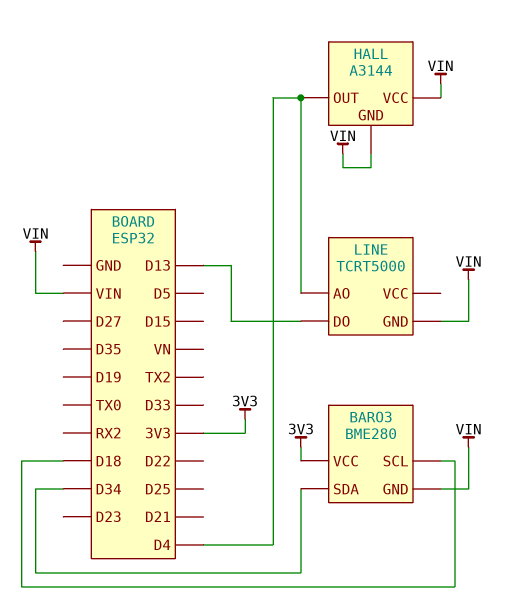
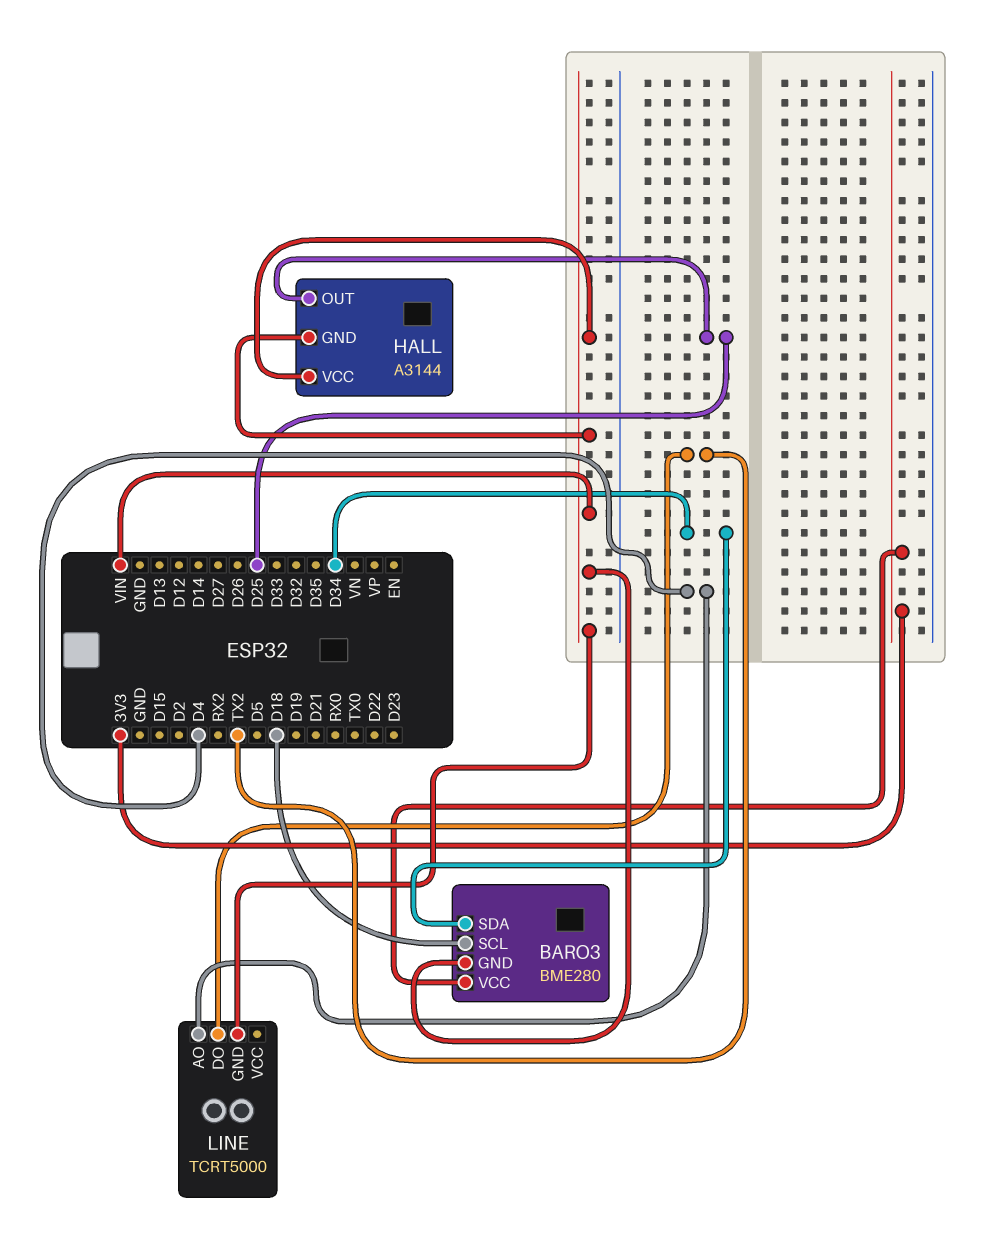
HALL pin OUT: D4 -> D25
LINE pin DO: D13 -> TX2

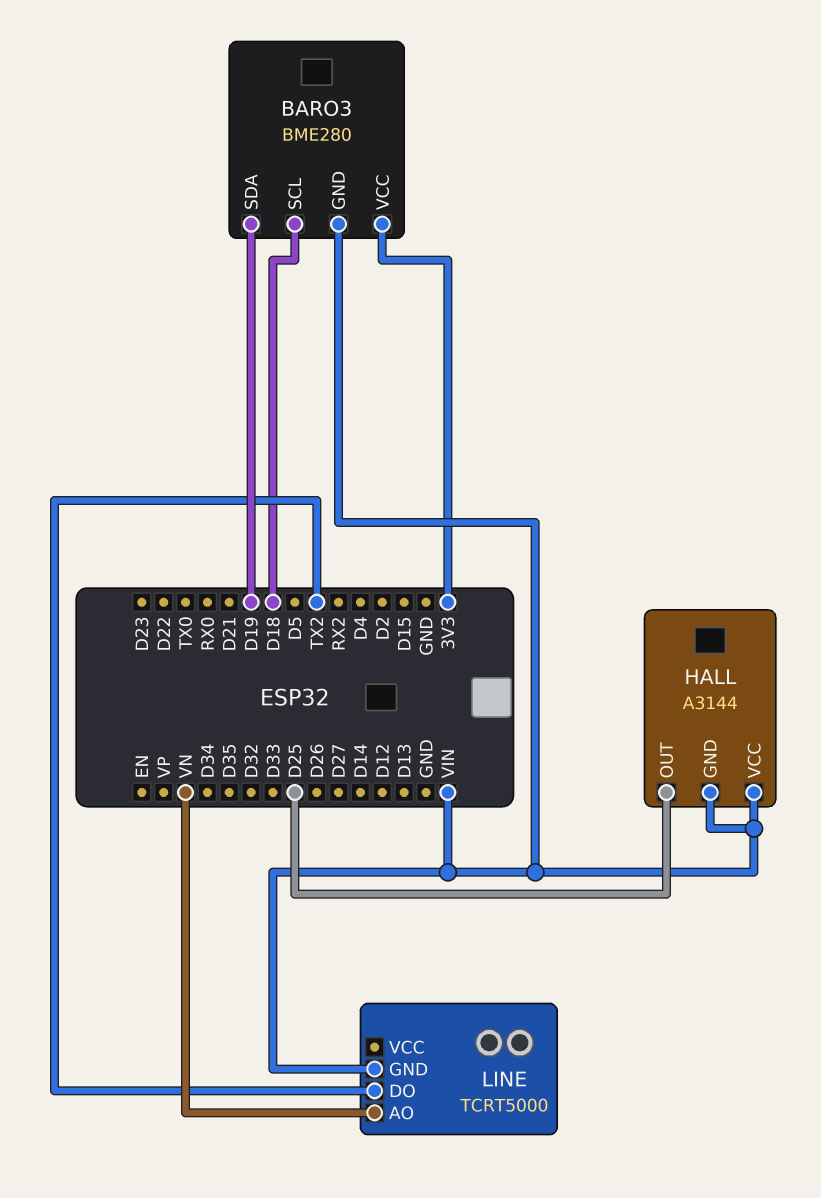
BARO3 pin SDA: D34 -> D19
LINE pin AO: D4 -> VN

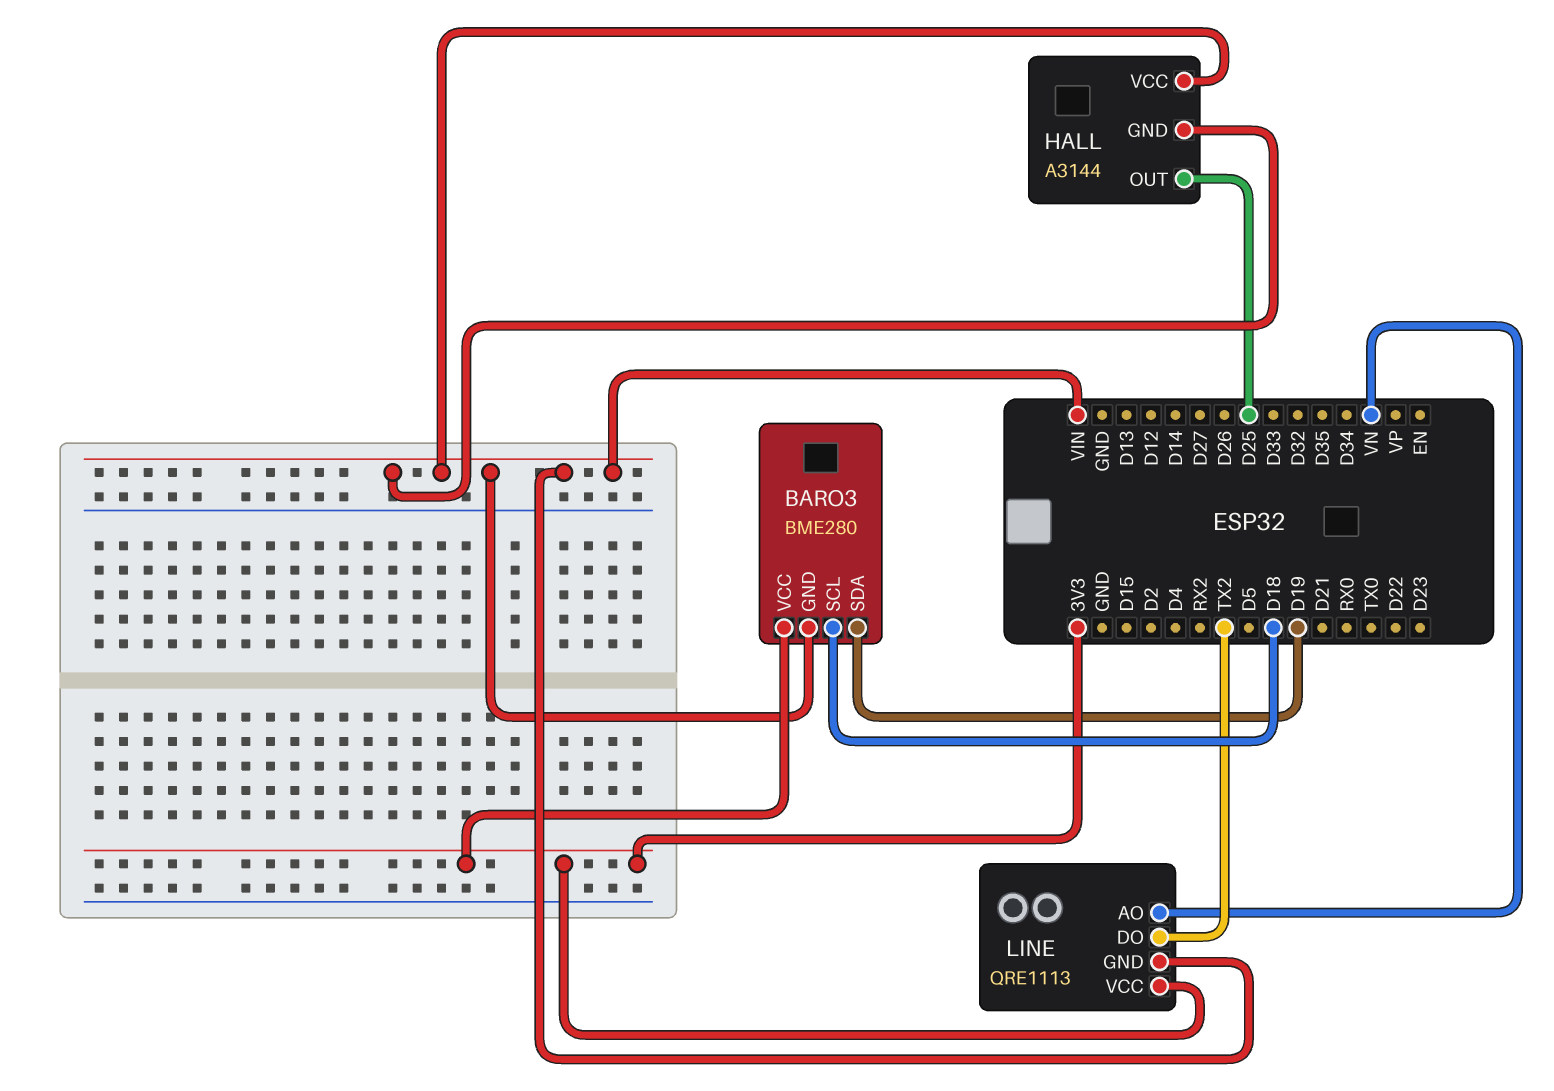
LINE: TCRT5000 -> QRE1113
LINE pin VCC: none -> 3V3

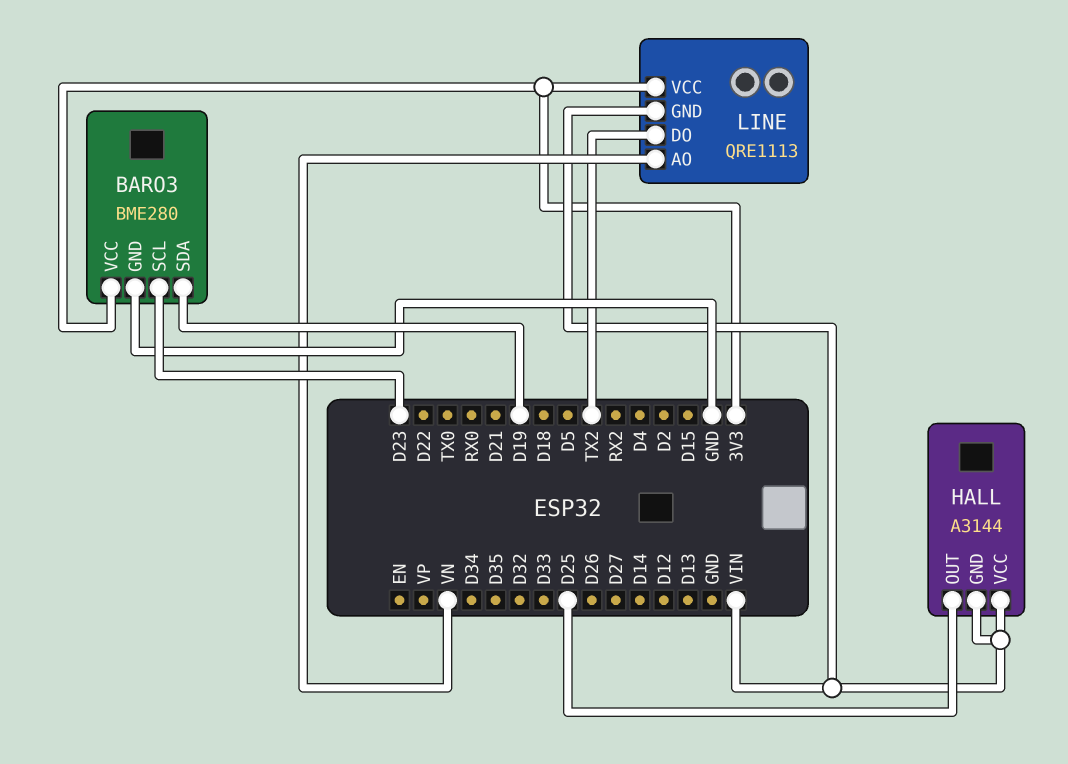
BARO3 pin GND: VIN -> GND
BARO3 pin SCL: D18 -> D23

